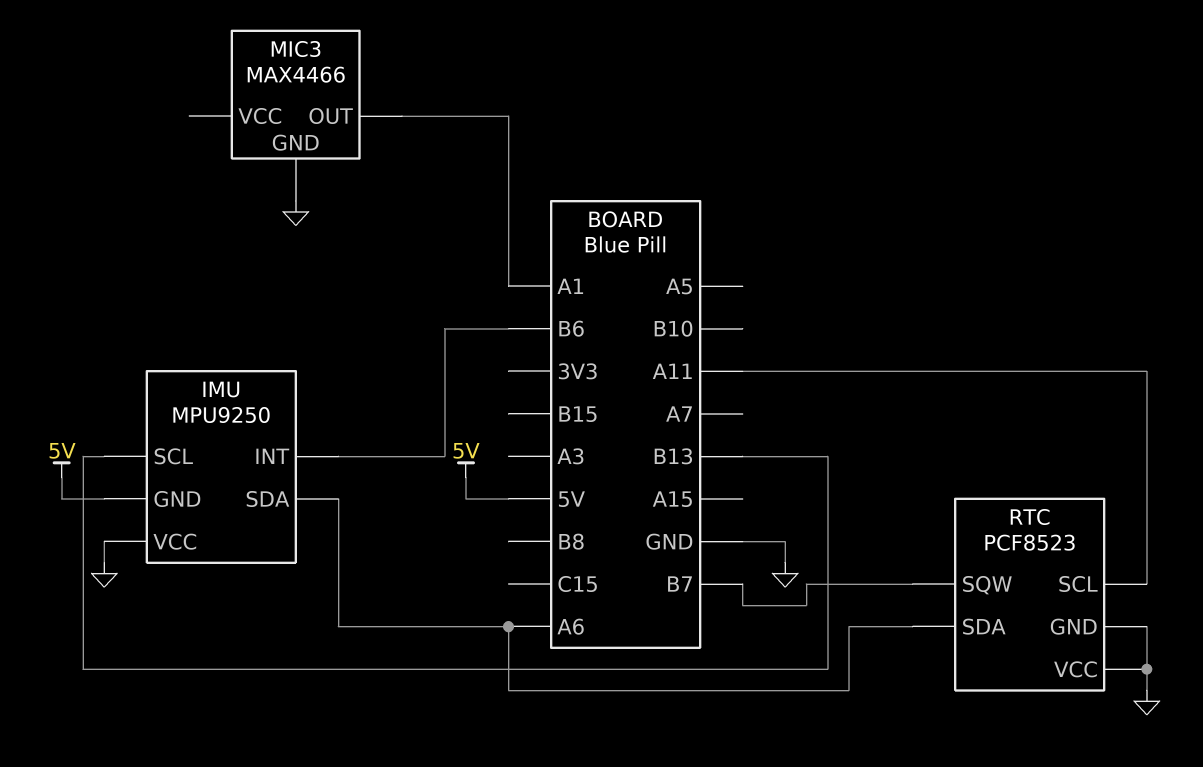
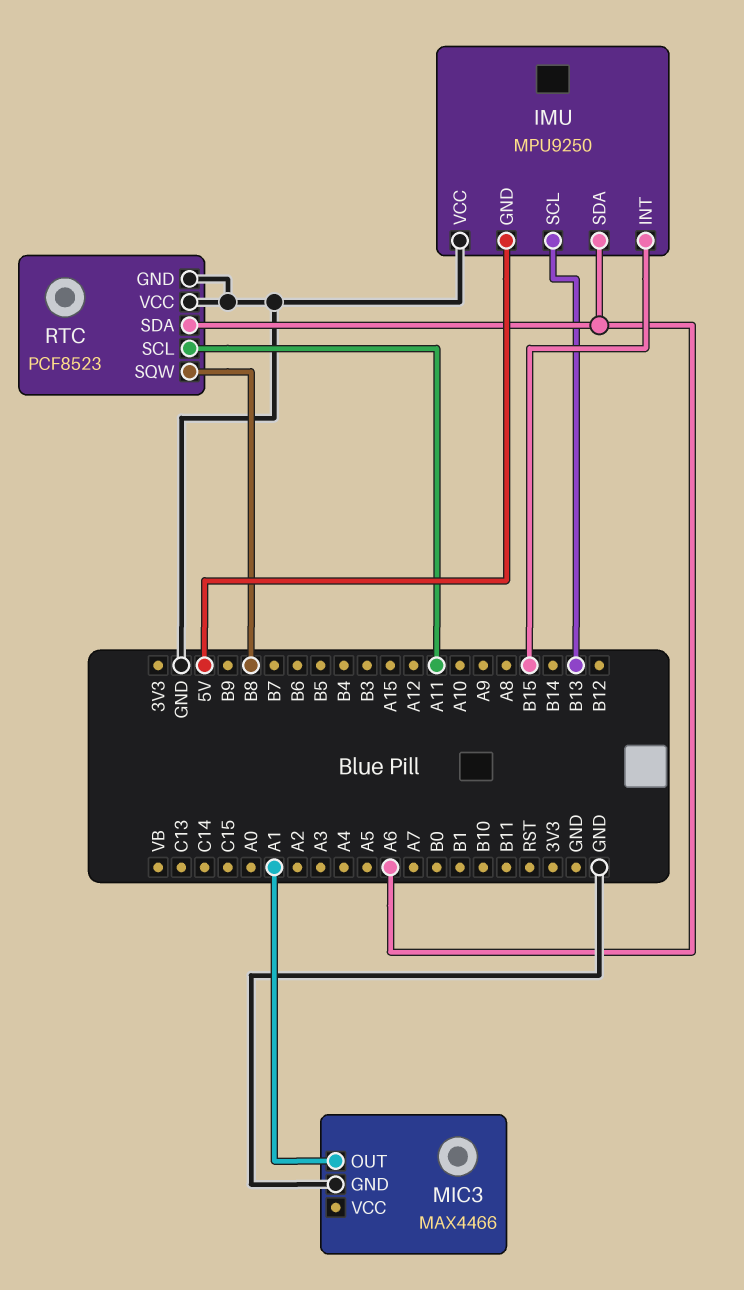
IMU pin INT: B6 -> B15
RTC pin SQW: B7 -> B8

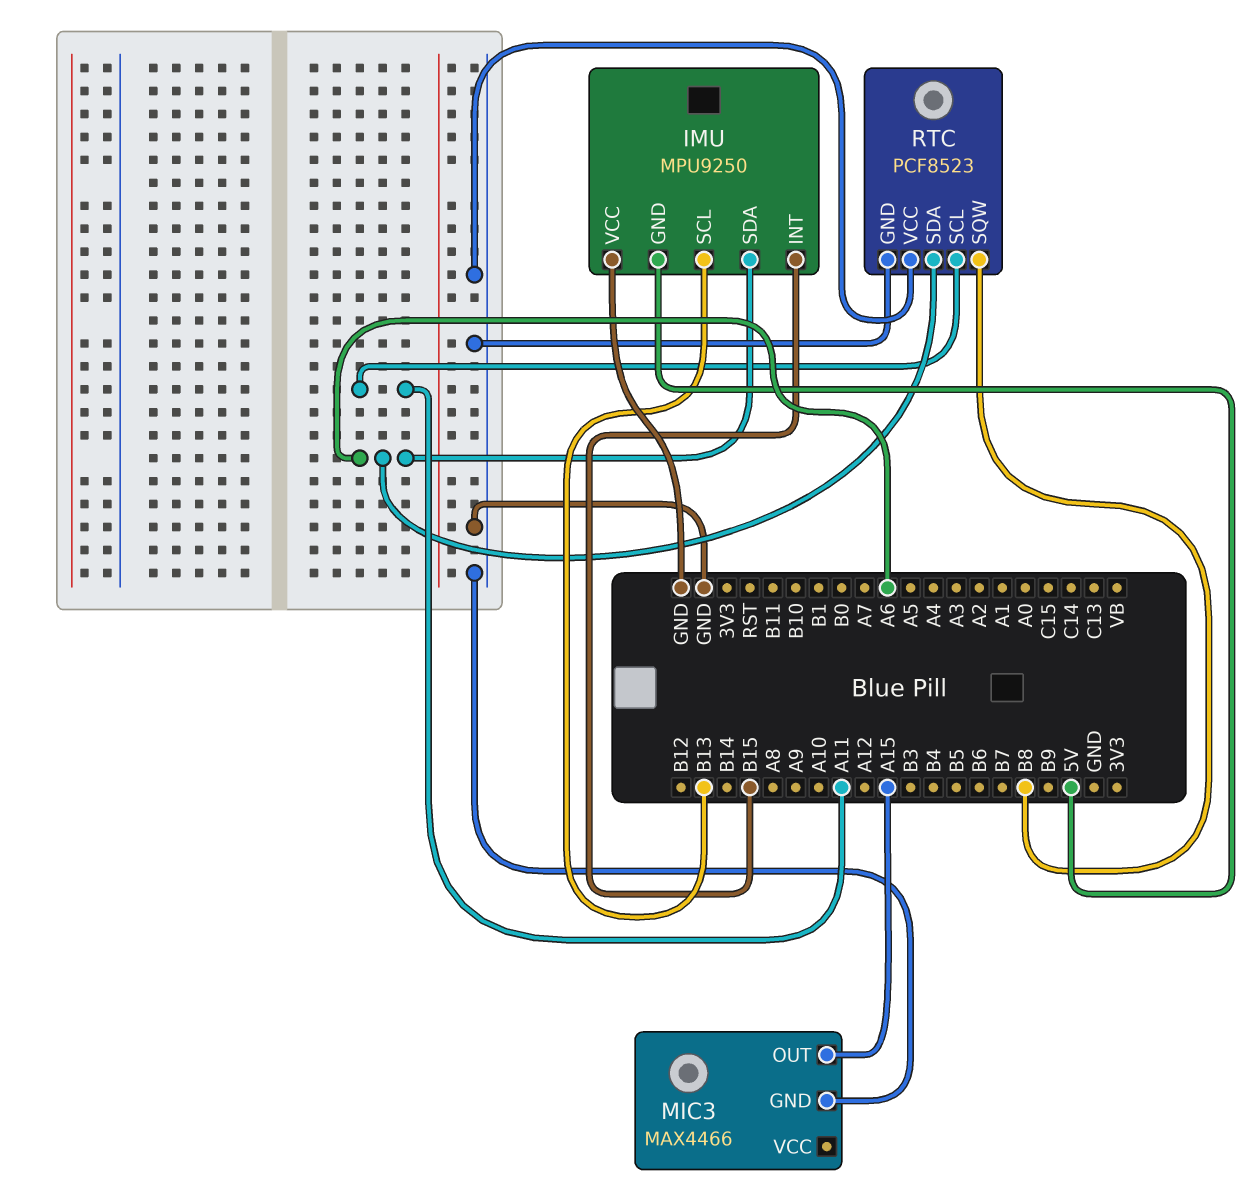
MIC3 pin OUT: A1 -> A15

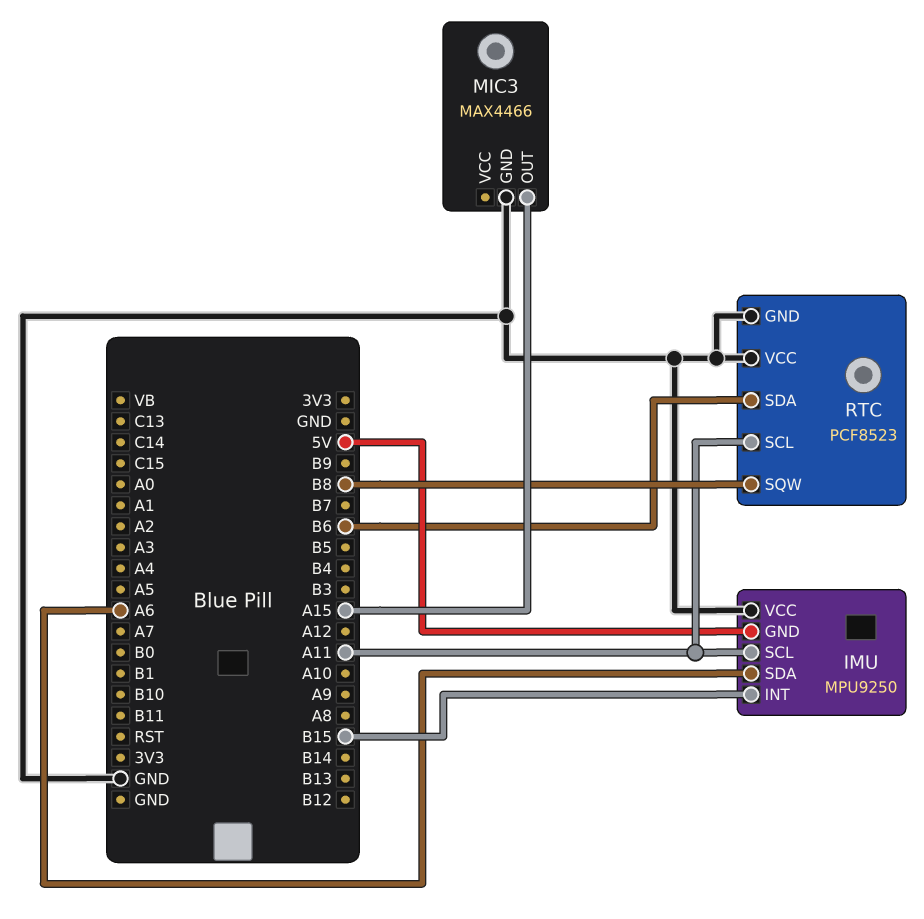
IMU pin SCL: B13 -> A11
RTC pin SDA: A6 -> B6

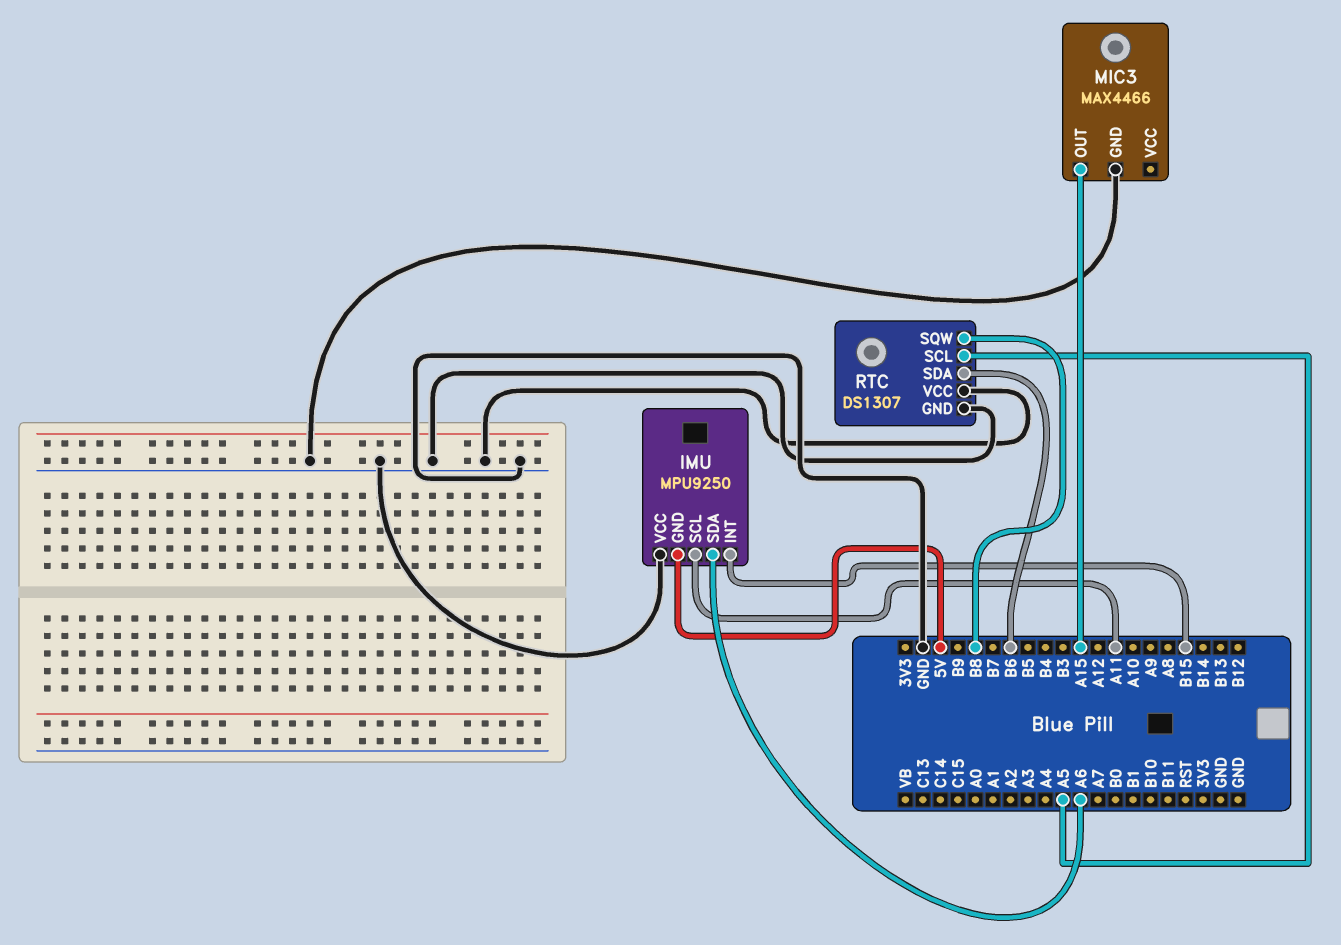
RTC: PCF8523 -> DS1307
RTC pin SCL: A11 -> A5

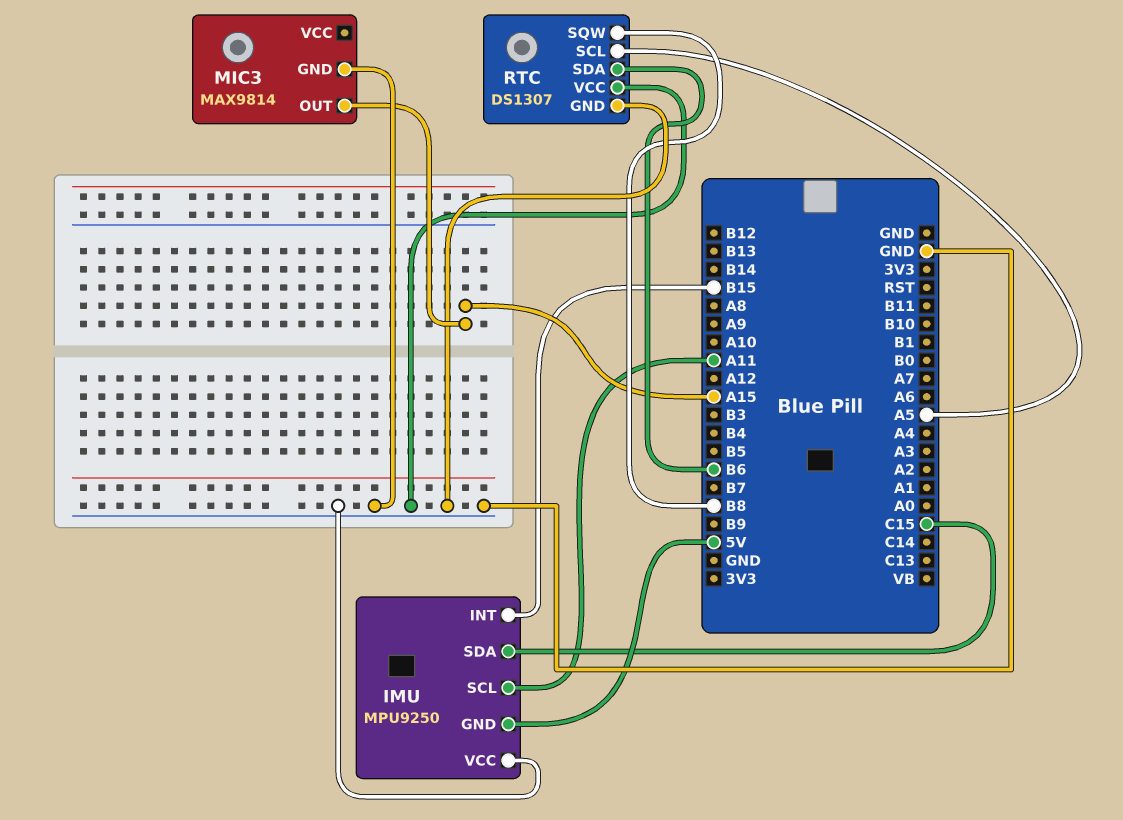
IMU pin SDA: A6 -> C15
MIC3: MAX4466 -> MAX9814

